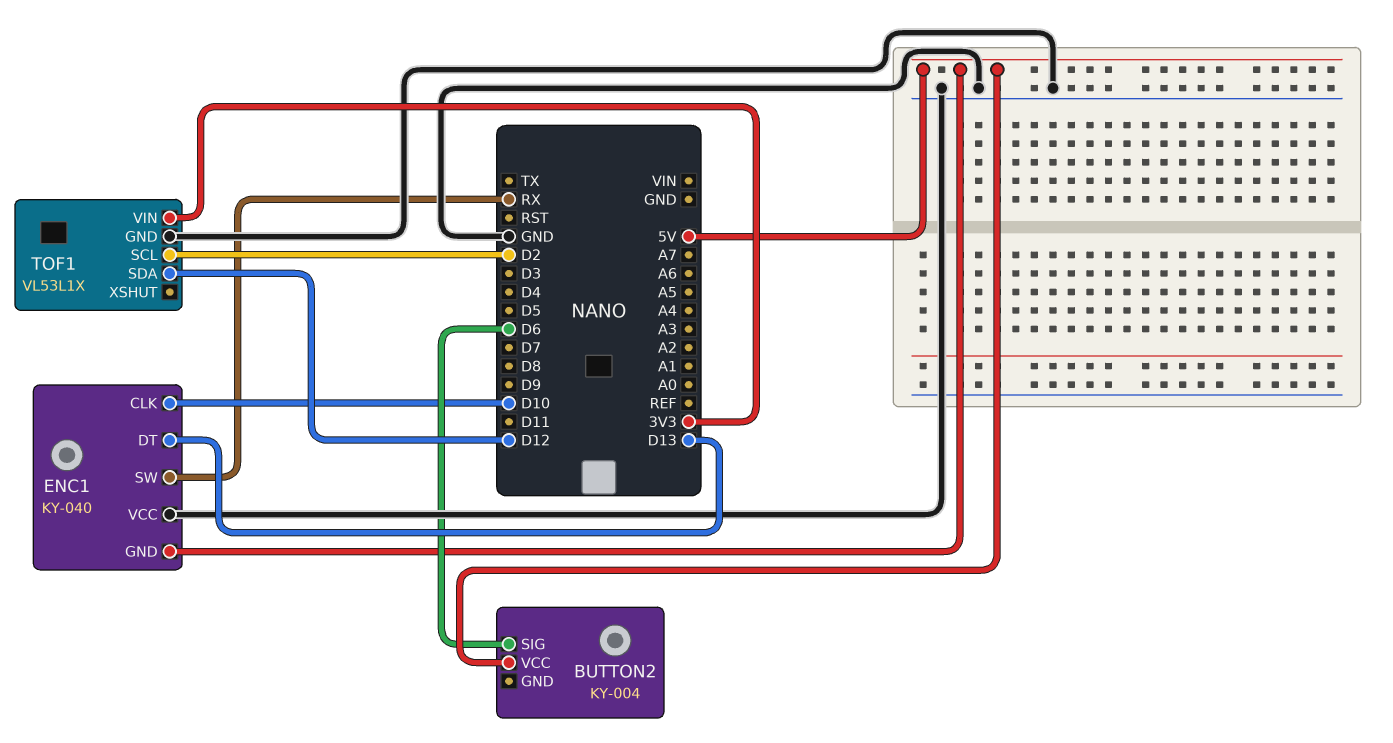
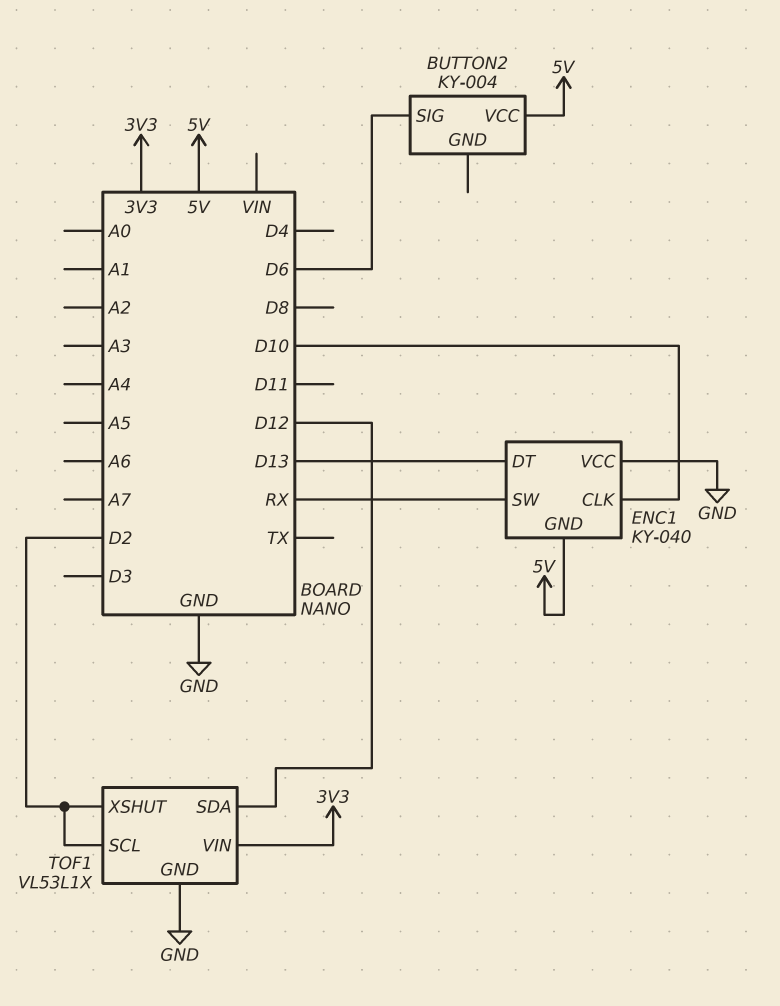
TOF1 pin XSHUT: none -> D2

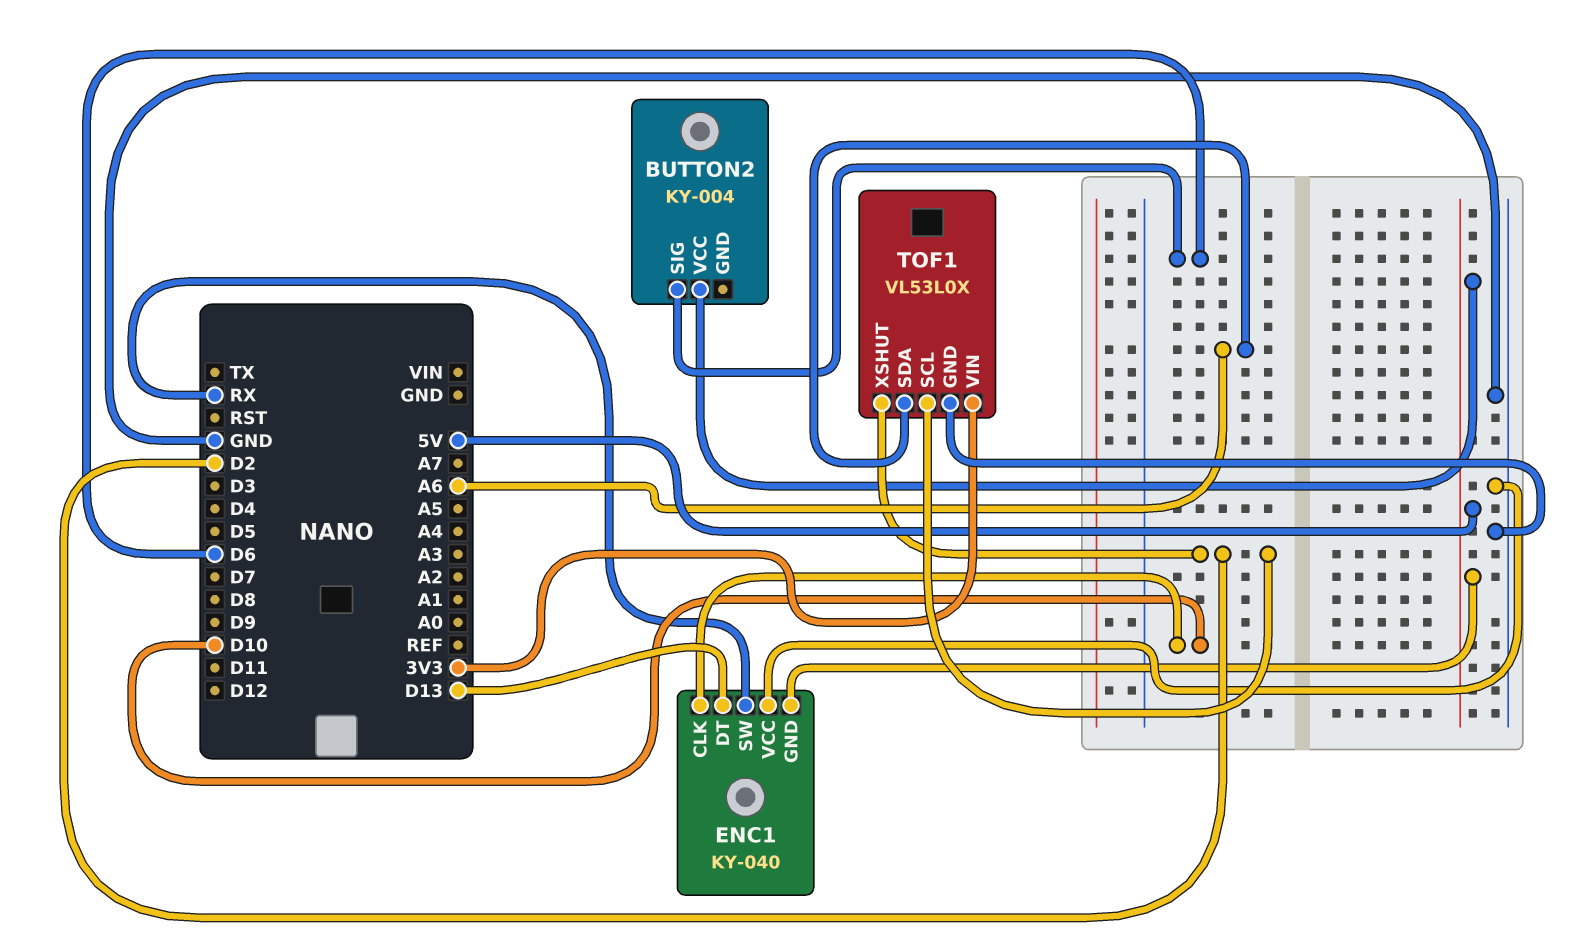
TOF1: VL53L1X -> VL53L0X
TOF1 pin SDA: D12 -> A6

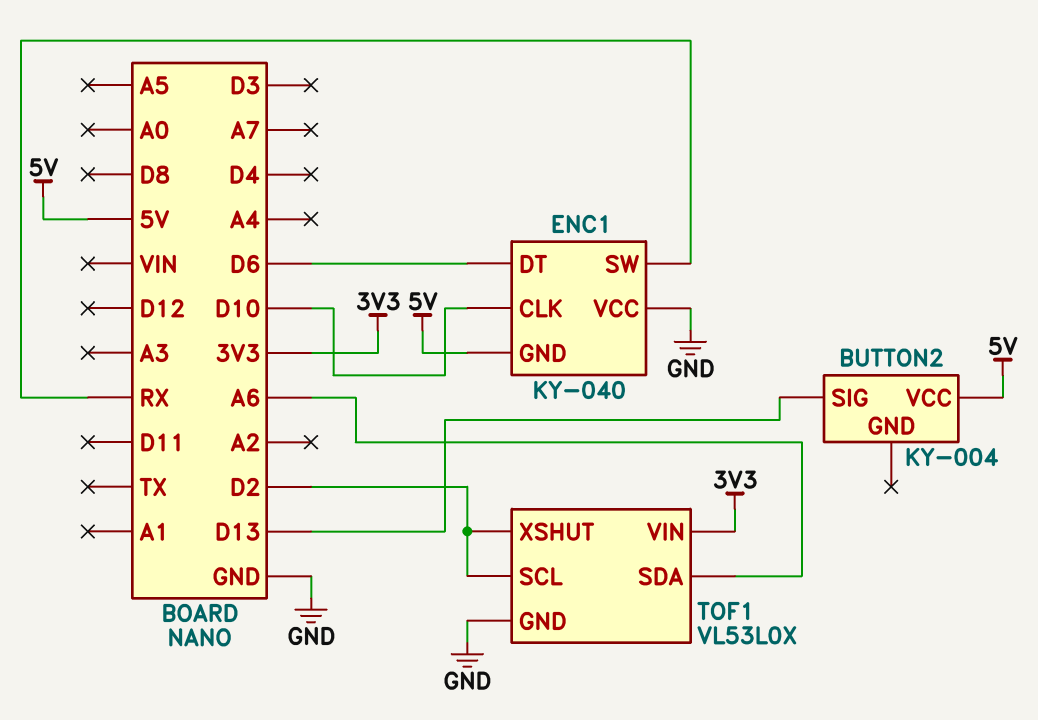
BUTTON2 pin SIG: D6 -> D13
ENC1 pin DT: D13 -> D6

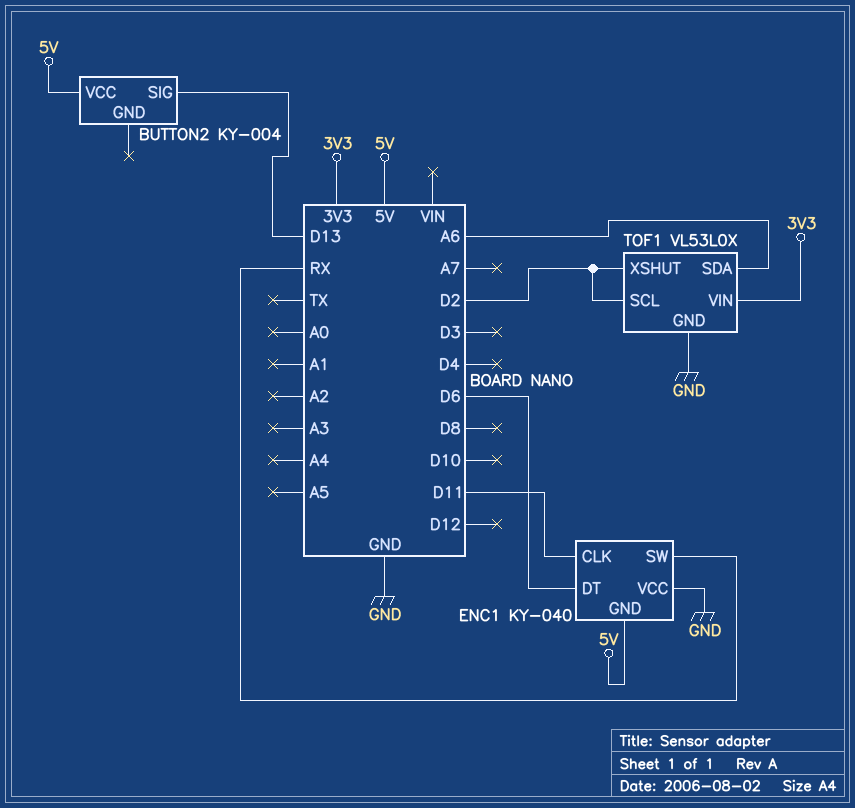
ENC1 pin CLK: D10 -> D11

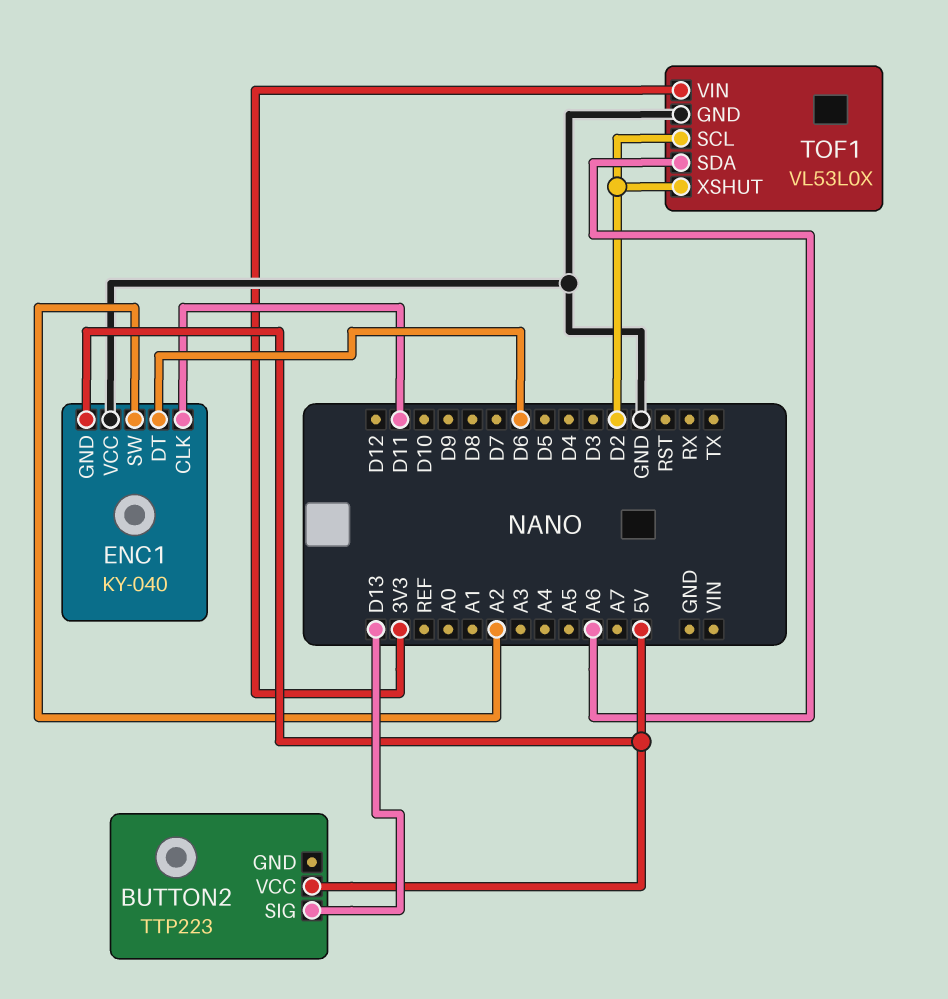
BUTTON2: KY-004 -> TTP223
ENC1 pin SW: RX -> A2

